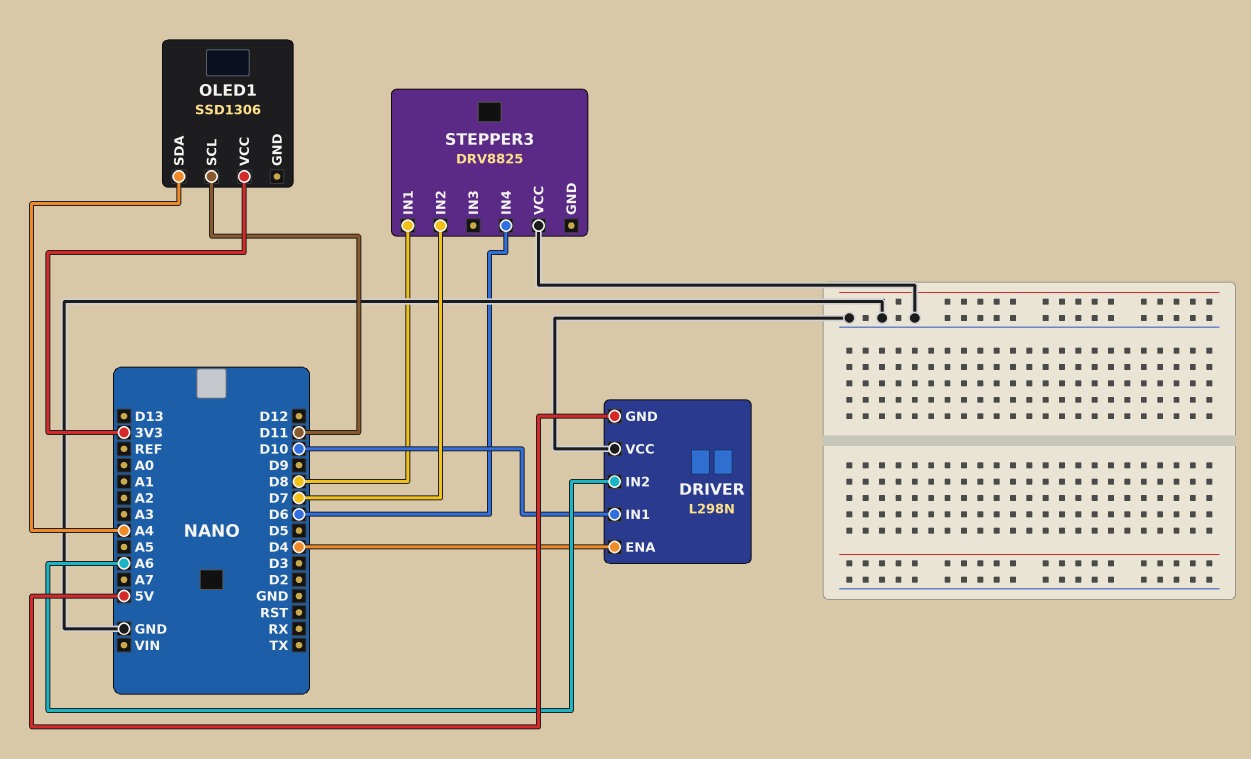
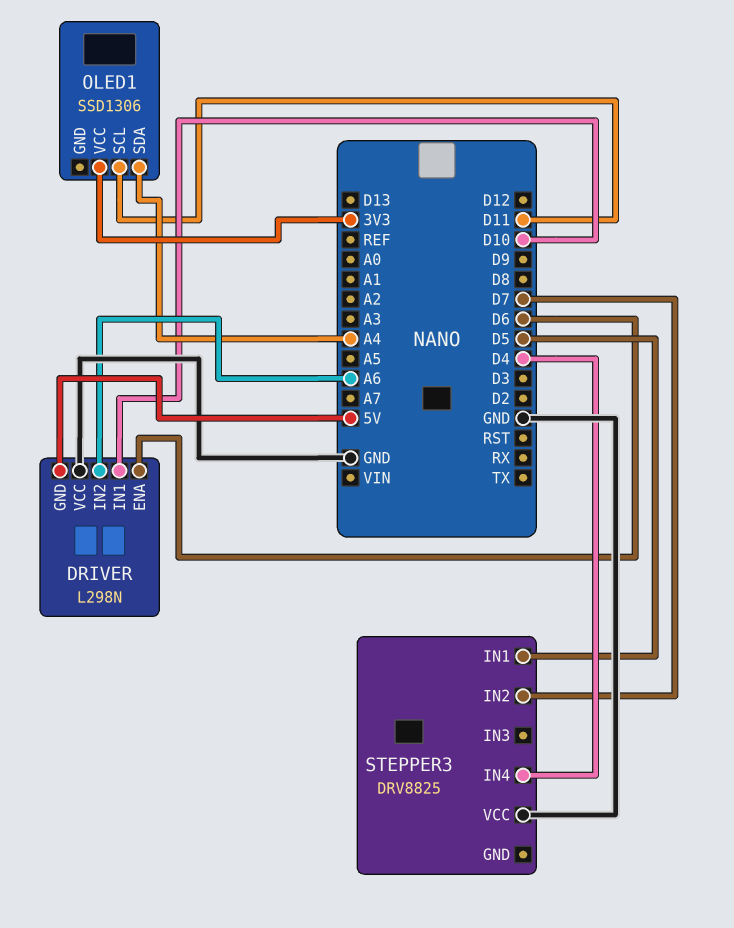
DRIVER pin ENA: D4 -> D6
STEPPER3 pin IN1: D8 -> D5
STEPPER3 pin IN4: D6 -> D4

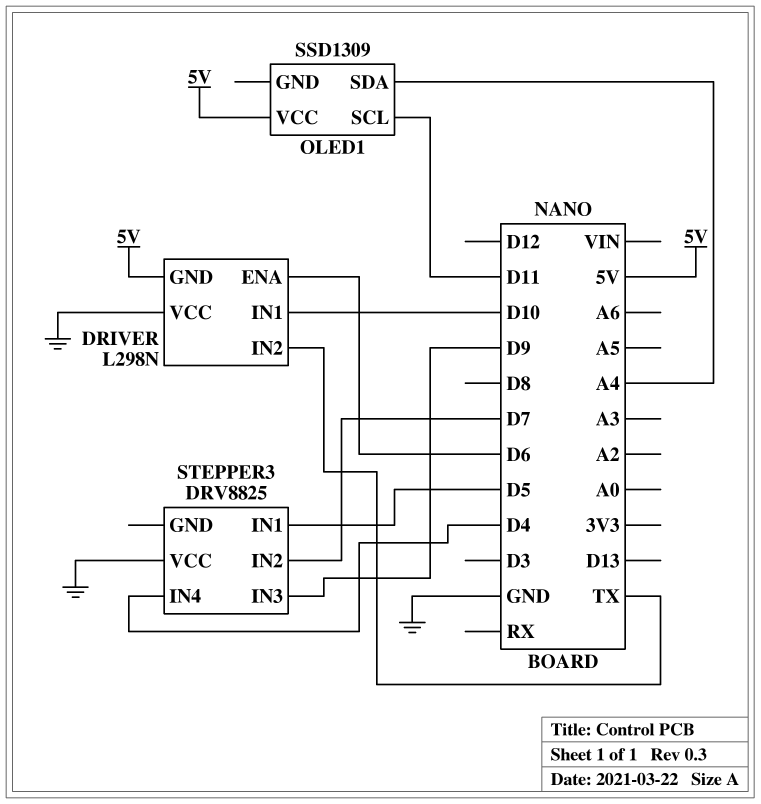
DRIVER pin IN2: A6 -> TX
OLED1: SSD1306 -> SSD1309
OLED1 pin VCC: 3V3 -> 5V
STEPPER3 pin IN3: none -> D9

